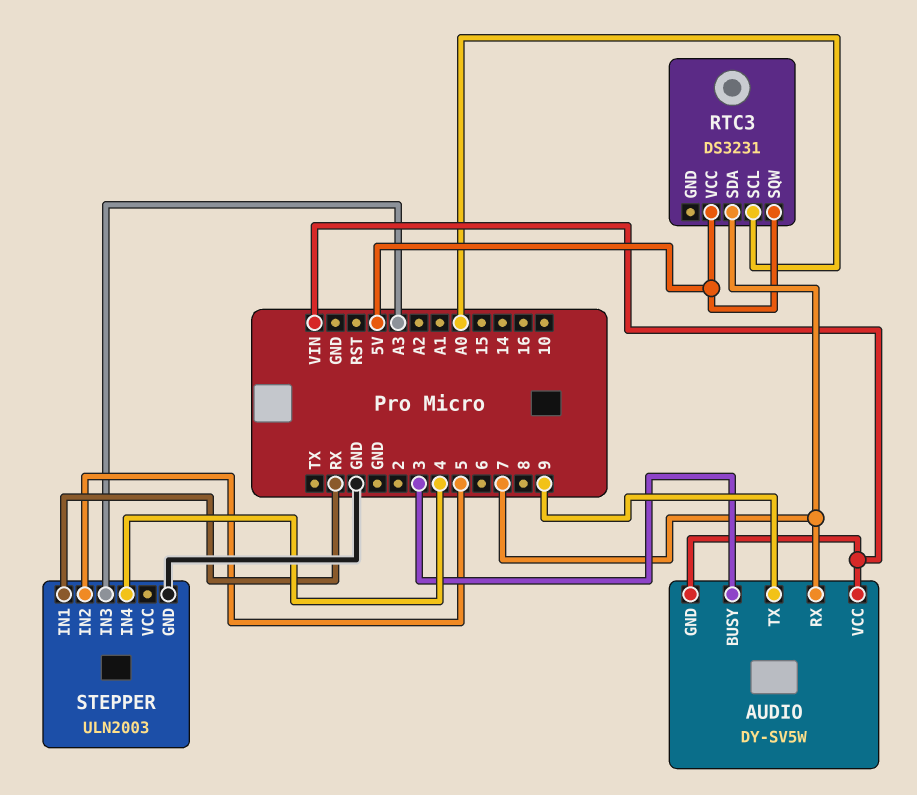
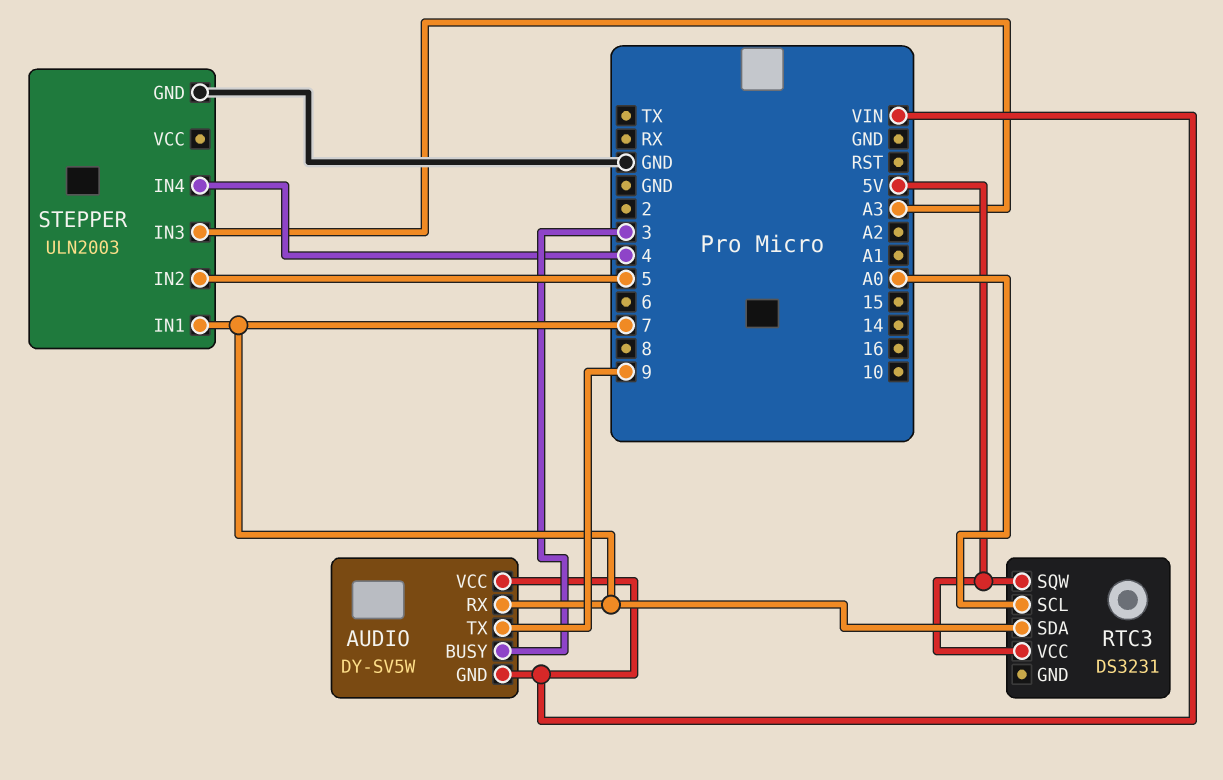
STEPPER pin IN1: RX -> 7

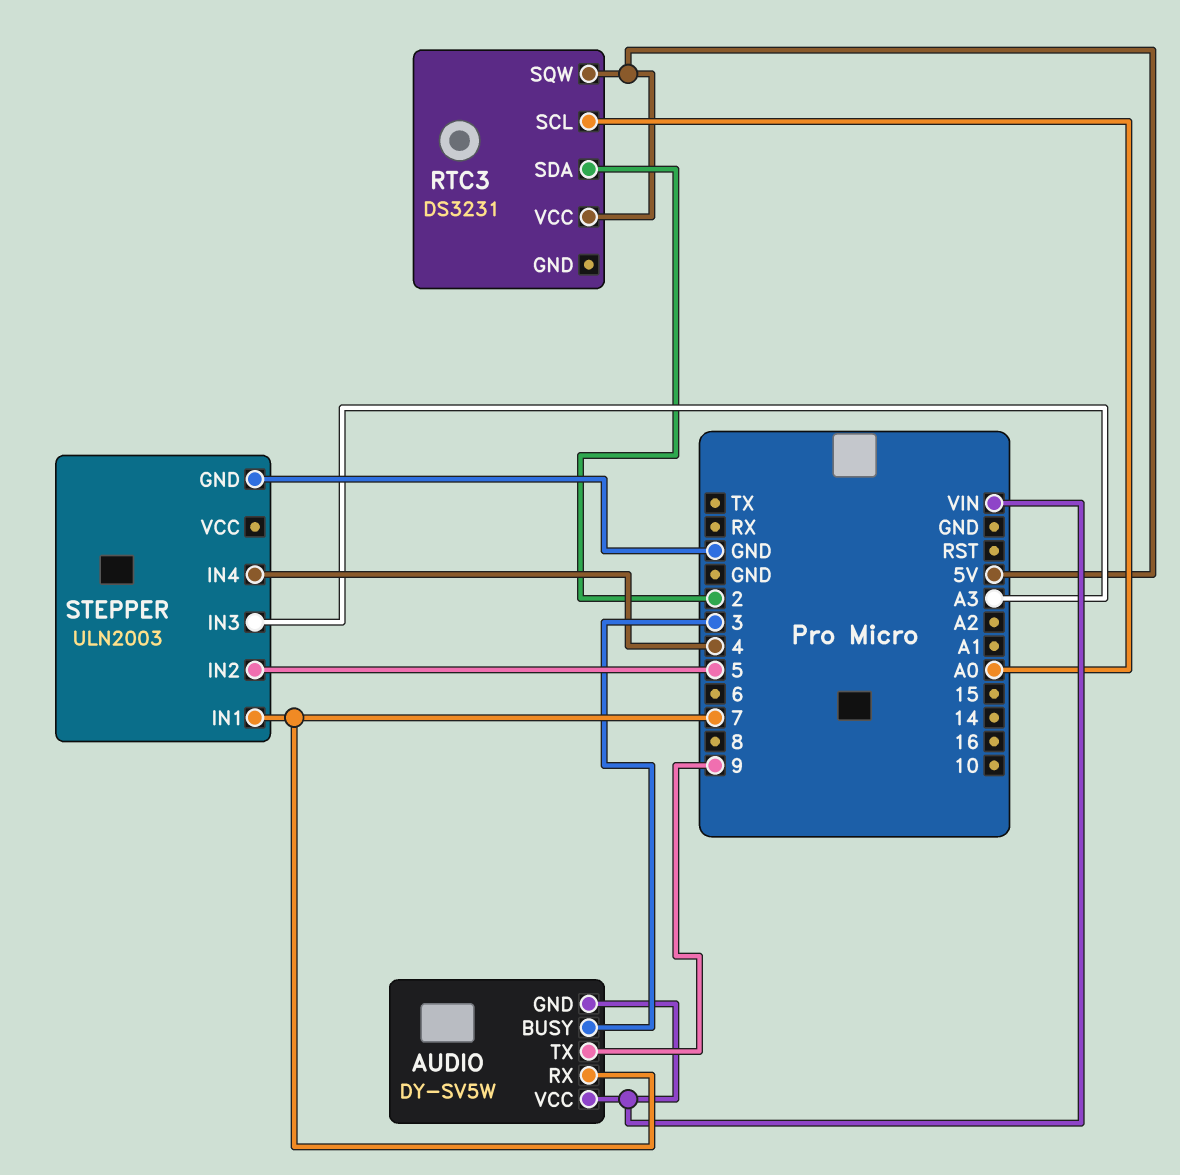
RTC3 pin SDA: 7 -> 2

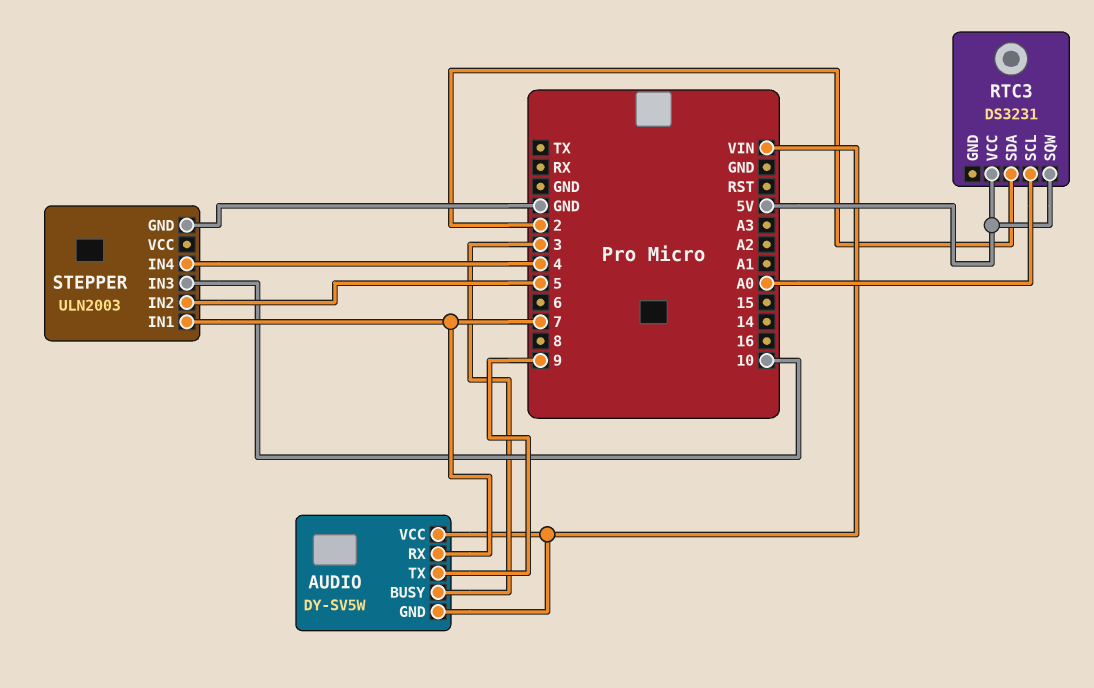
STEPPER pin IN3: A3 -> 10

